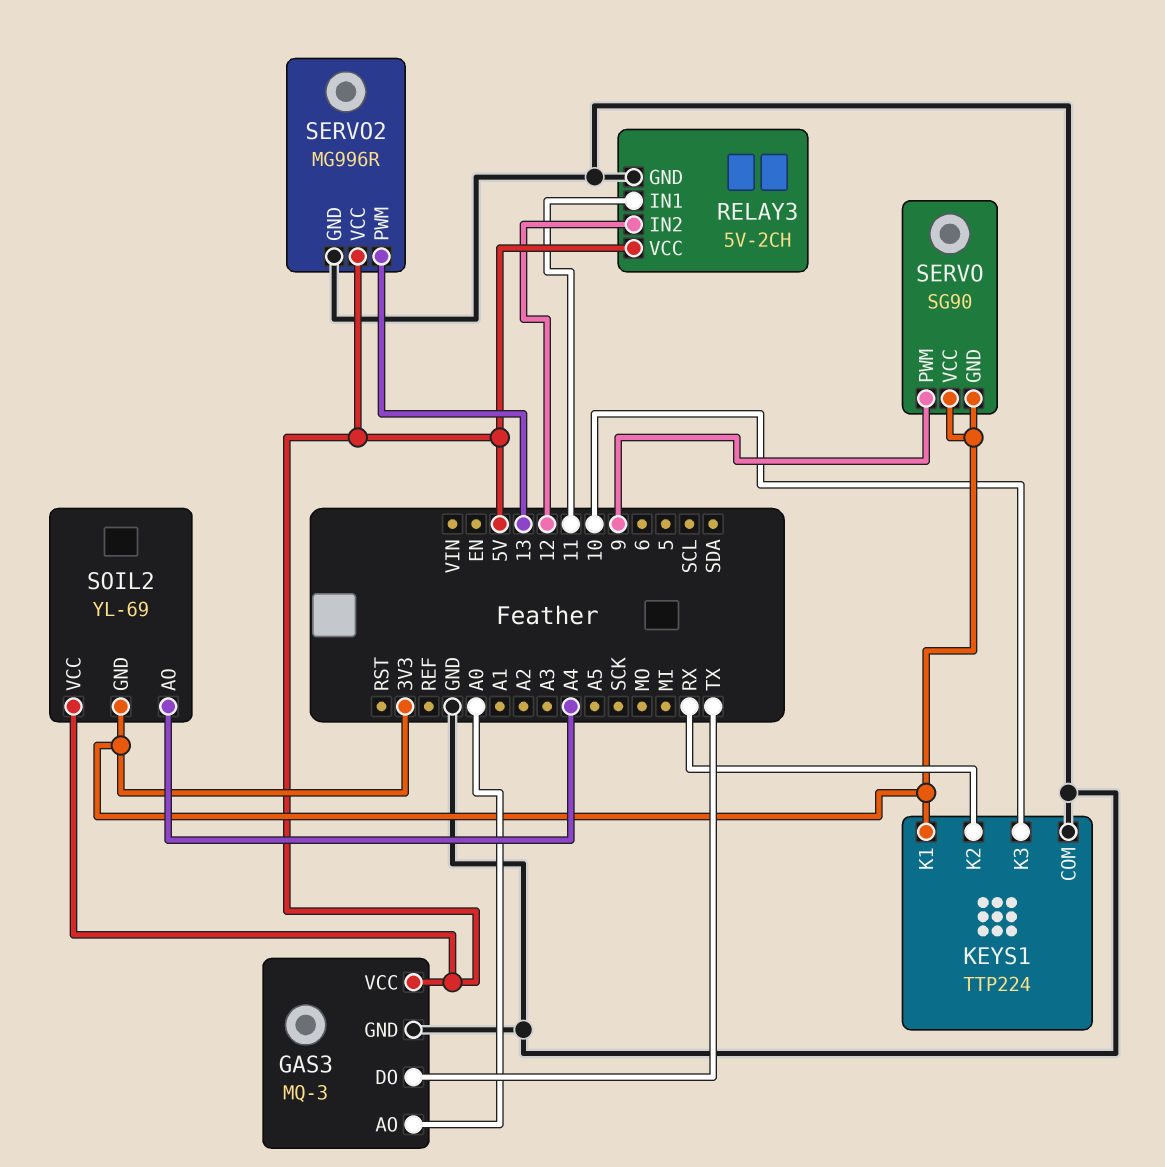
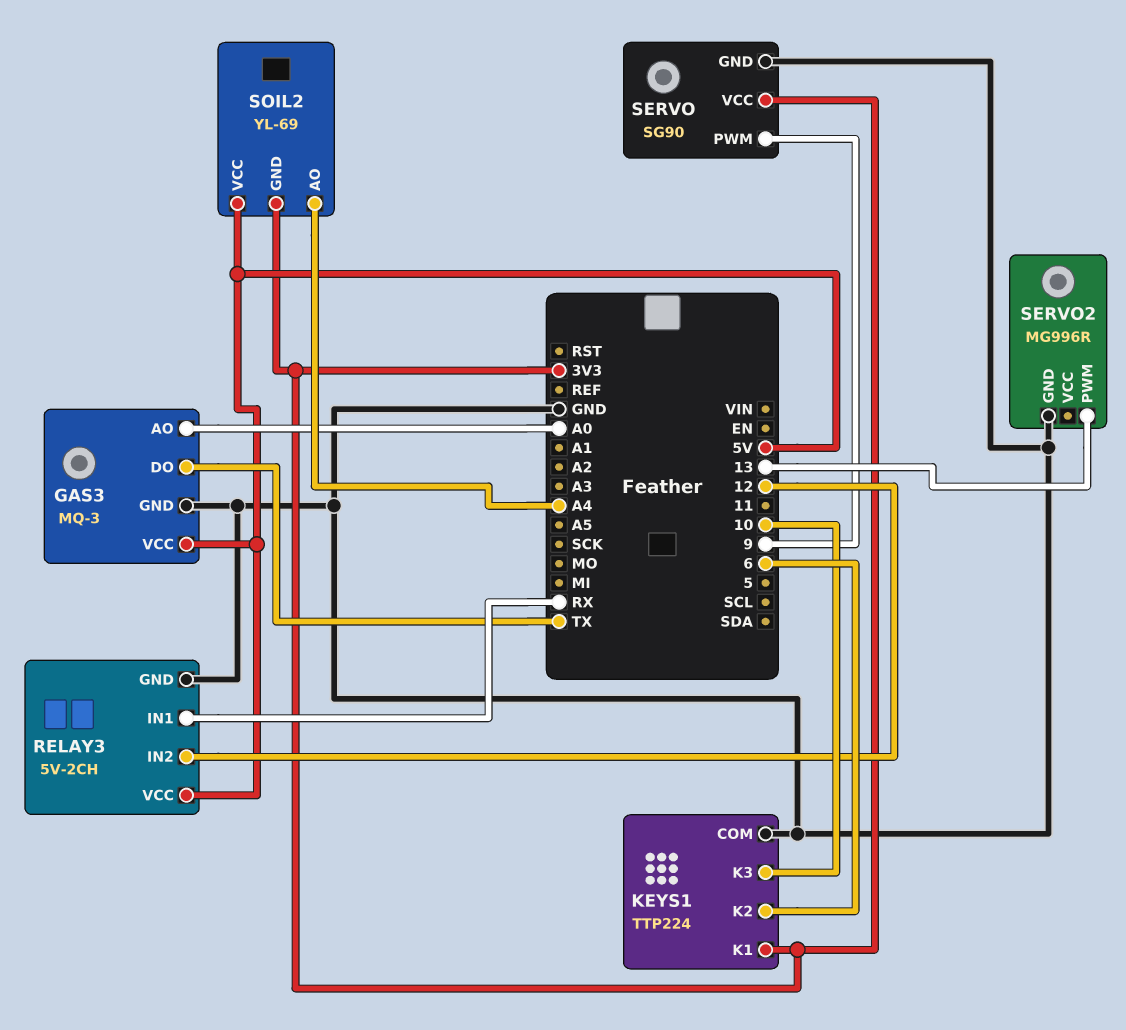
KEYS1 pin K2: RX -> 6
RELAY3 pin IN1: 11 -> RX
SERVO pin GND: 3V3 -> GND
SERVO2 pin VCC: 5V -> none

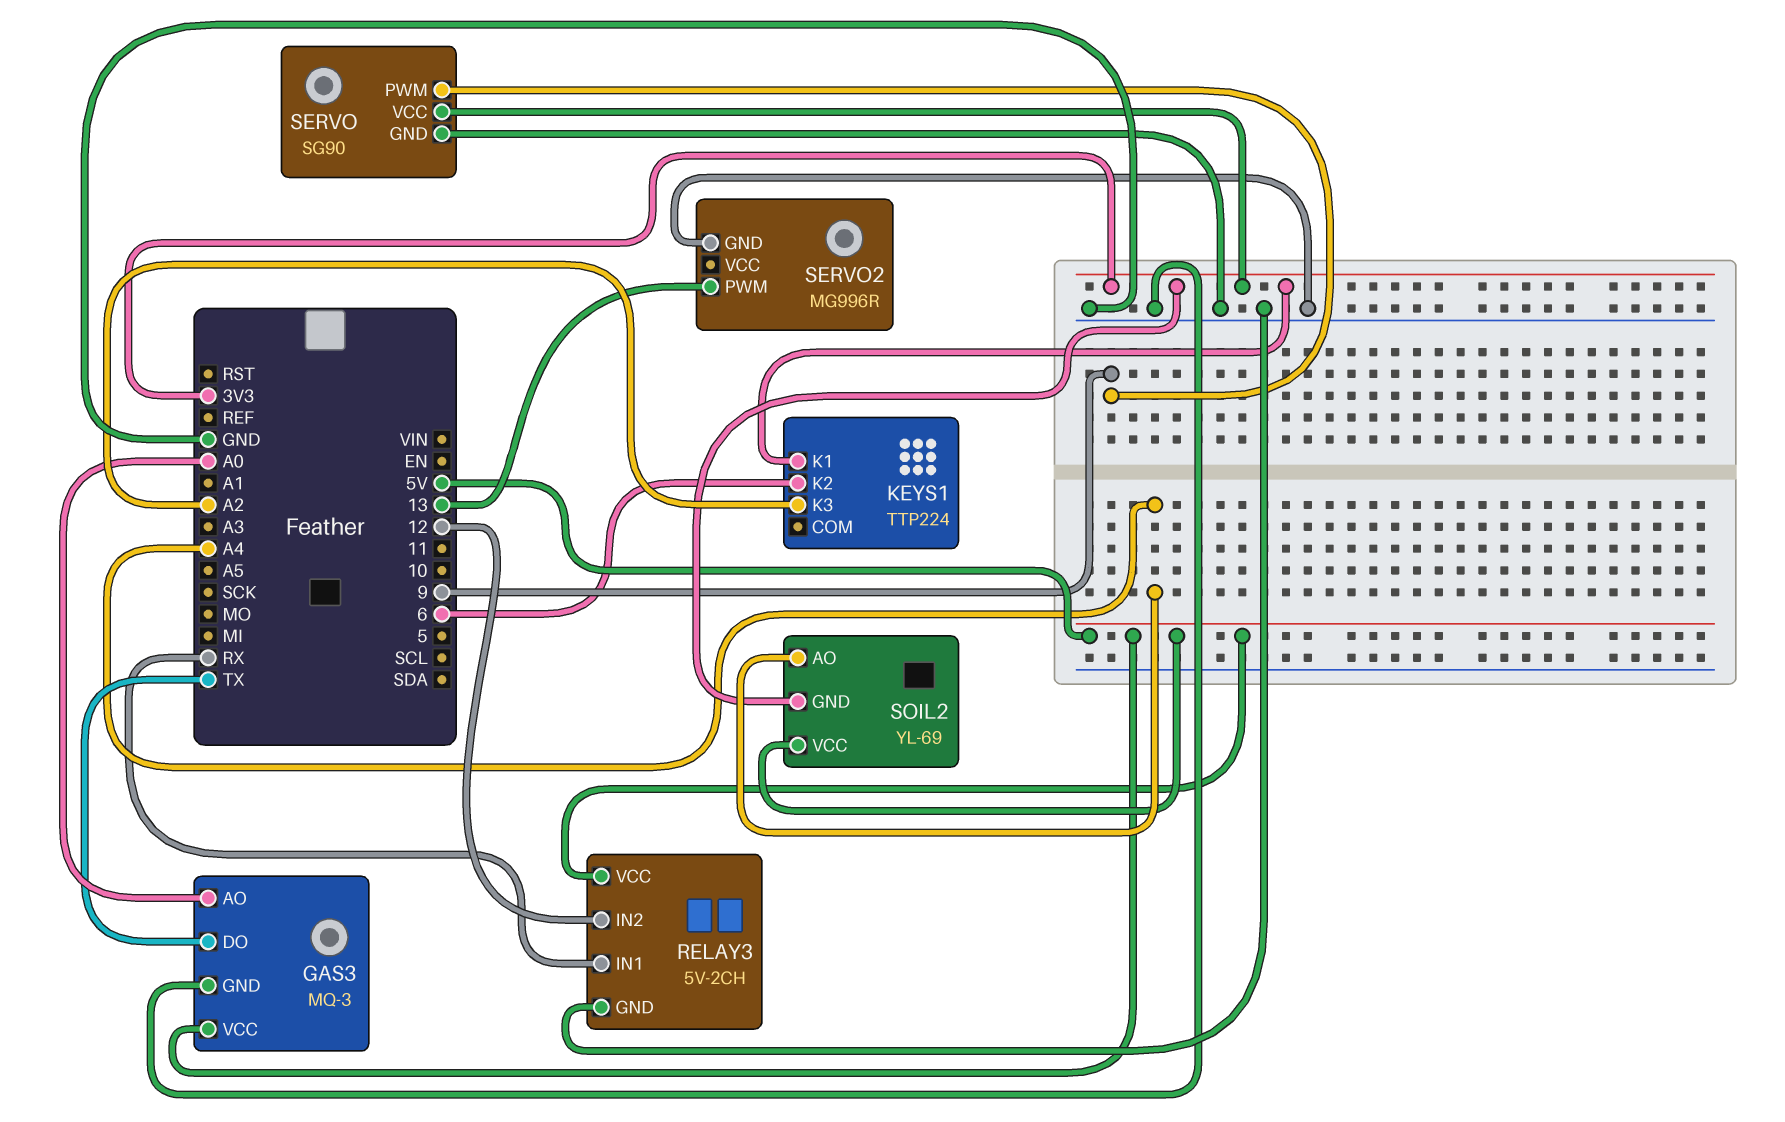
KEYS1 pin COM: GND -> none
KEYS1 pin K3: 10 -> A2

